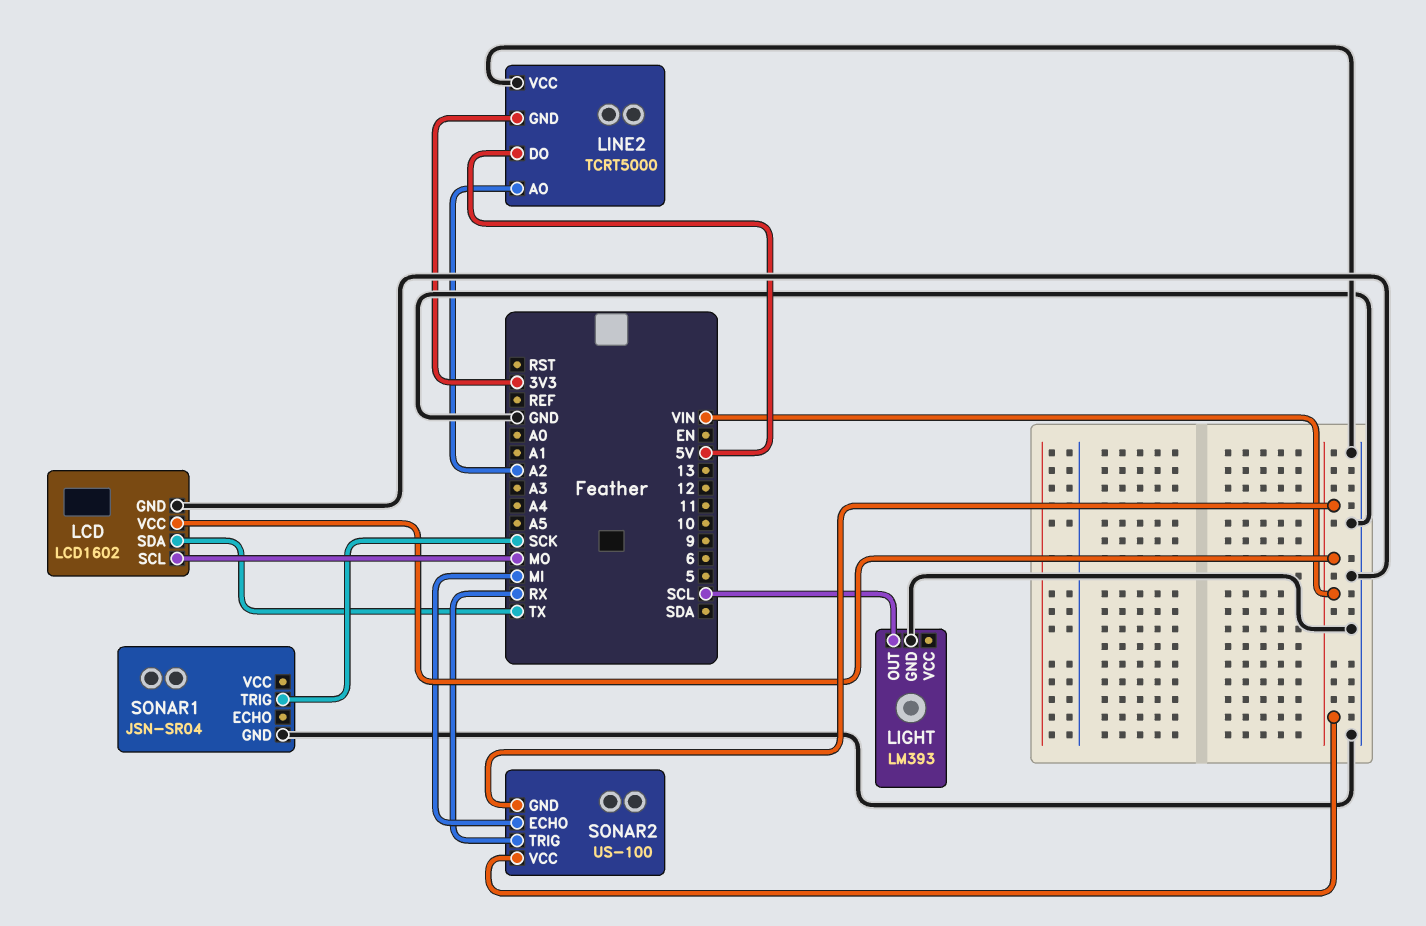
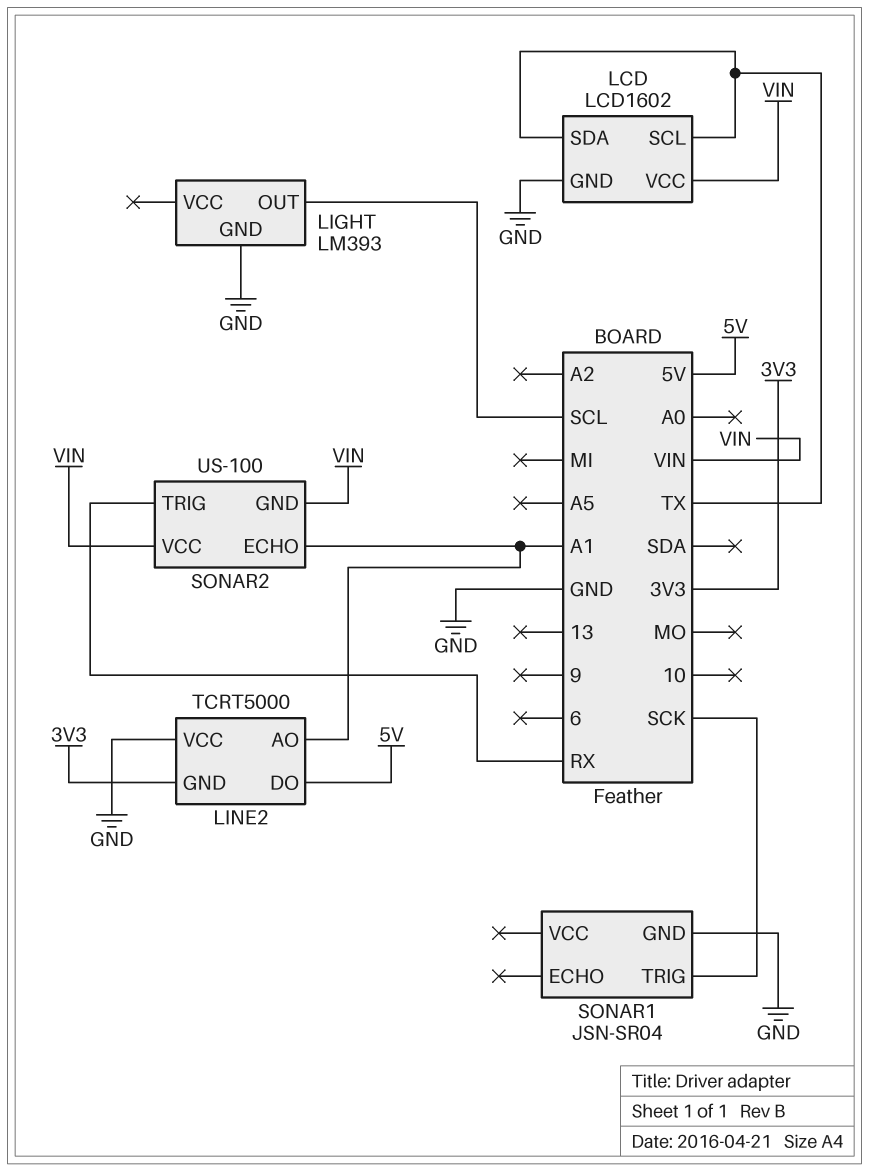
LCD pin SCL: MO -> TX
LINE2 pin AO: A2 -> A1
SONAR2 pin ECHO: MI -> A1

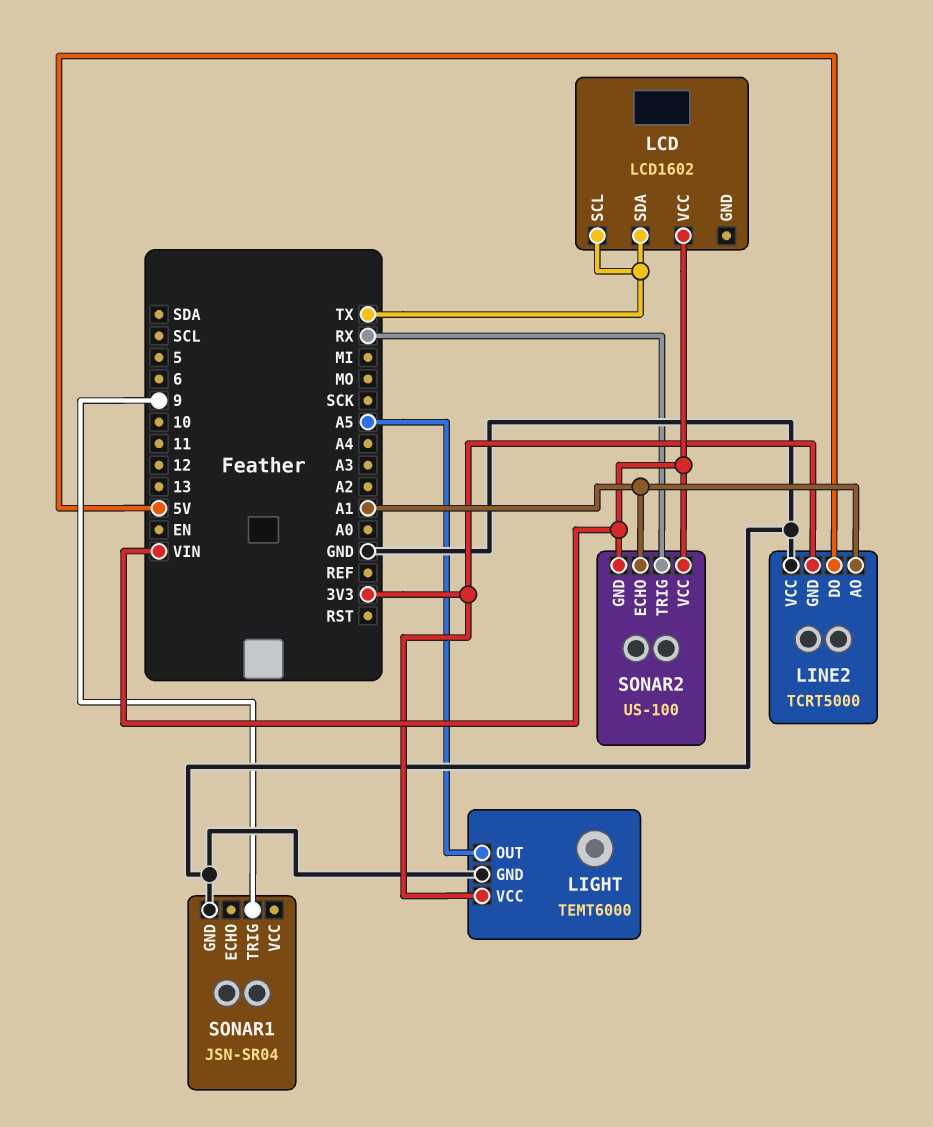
LCD pin GND: GND -> none
LIGHT: LM393 -> TEMT6000
LIGHT pin OUT: SCL -> A5
LIGHT pin VCC: none -> 3V3
SONAR1 pin TRIG: SCK -> 9

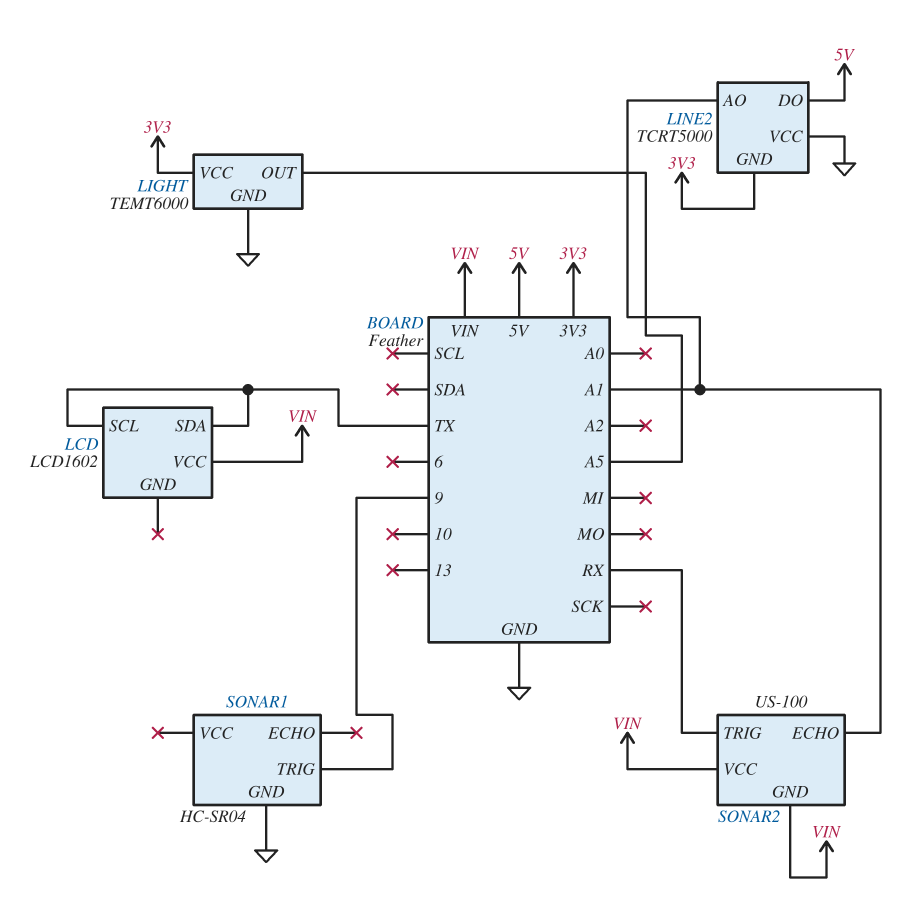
SONAR1: JSN-SR04 -> HC-SR04

